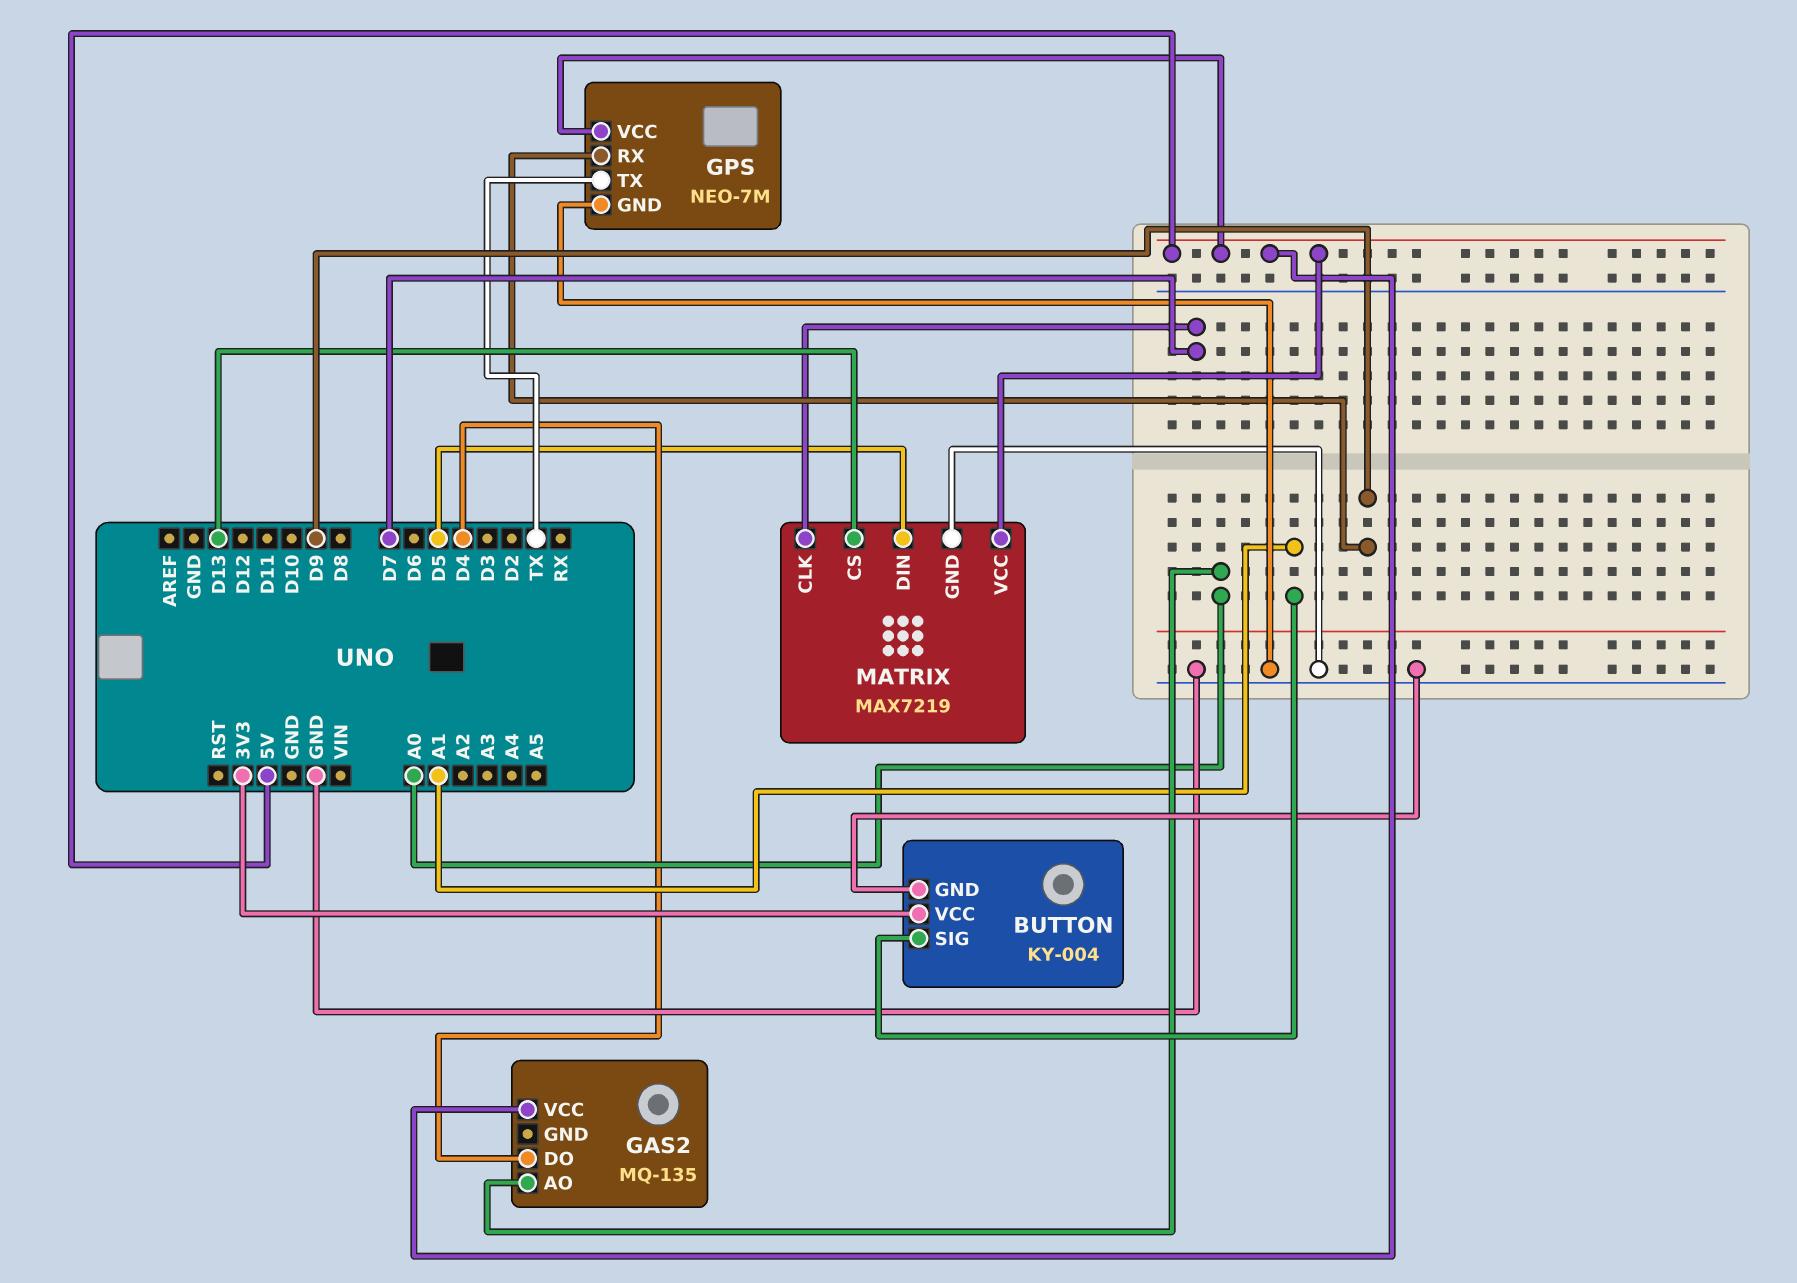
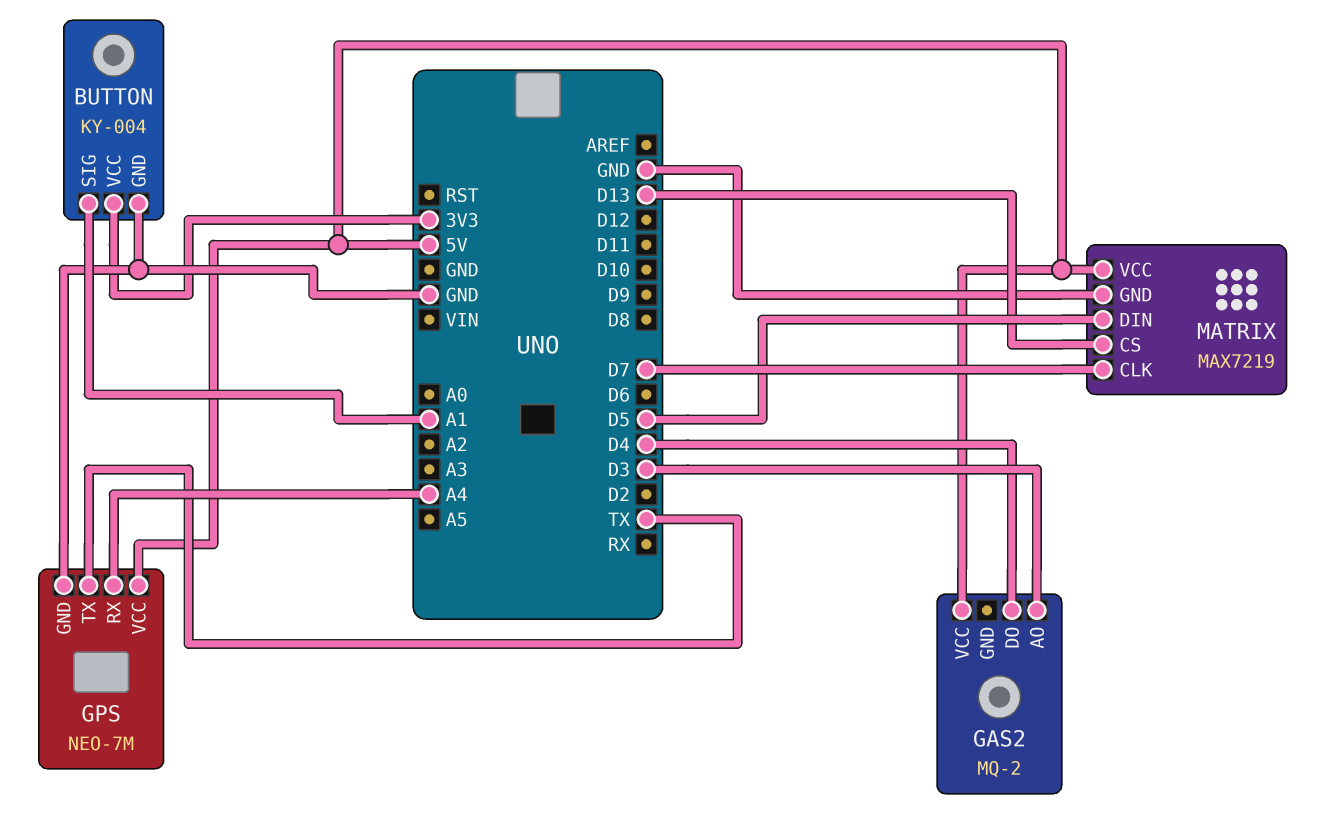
GAS2: MQ-135 -> MQ-2
GAS2 pin AO: A0 -> D3
GPS pin RX: D9 -> A4

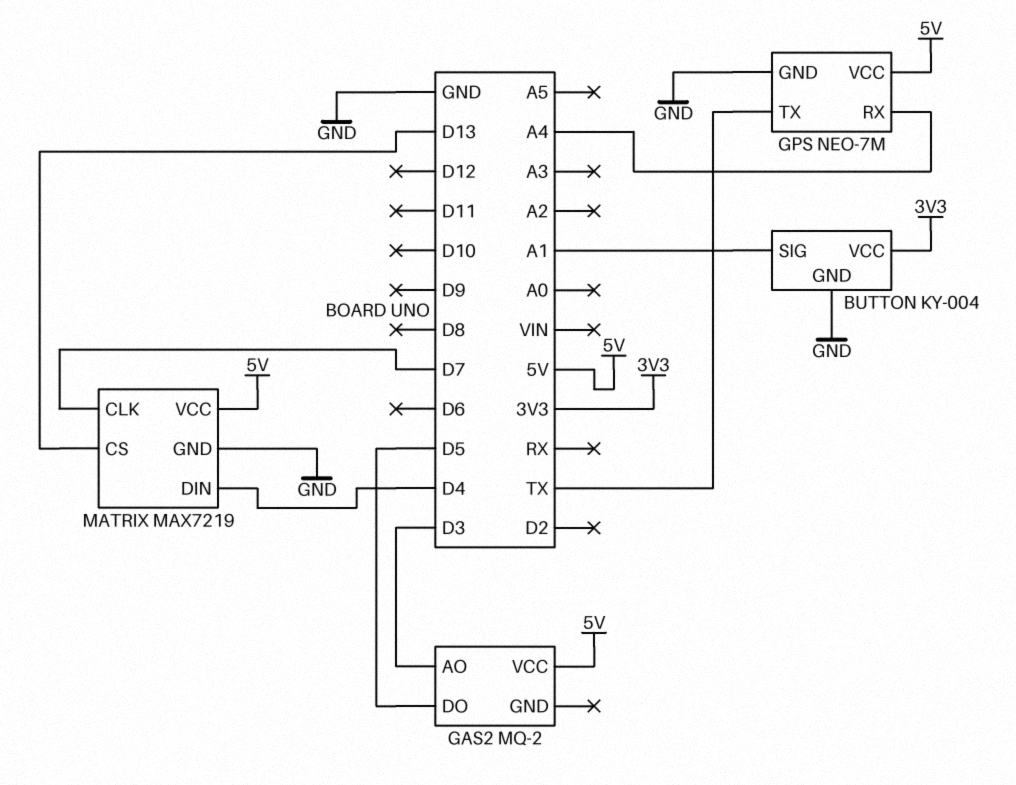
GAS2 pin DO: D4 -> D5
MATRIX pin DIN: D5 -> D4

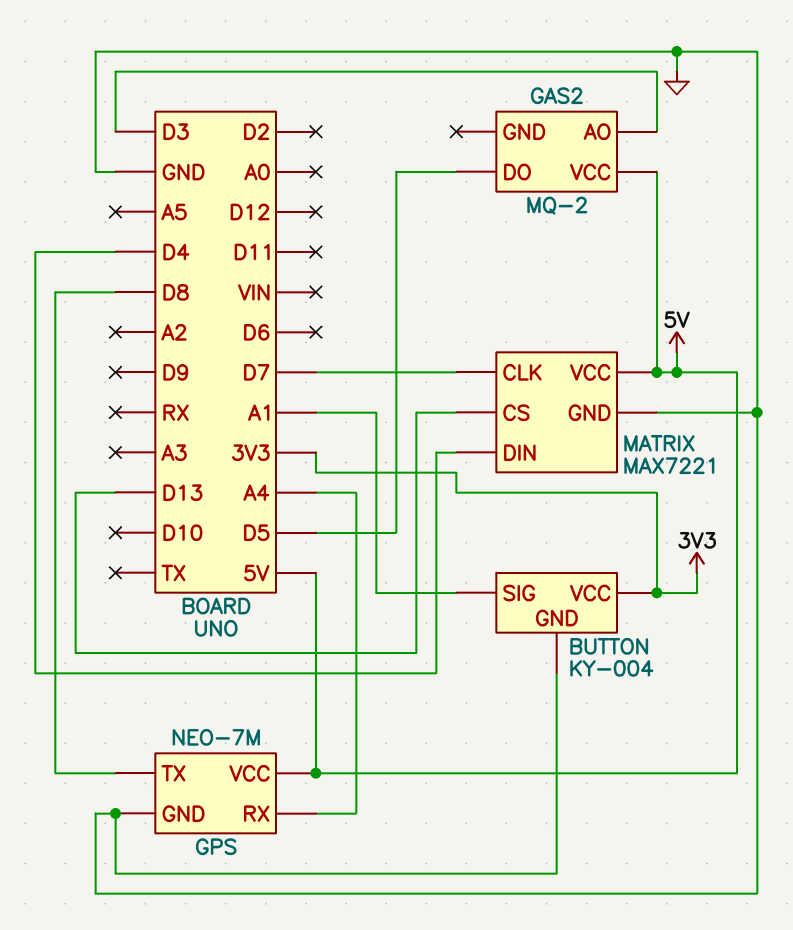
GPS pin TX: TX -> D8
MATRIX: MAX7219 -> MAX7221

